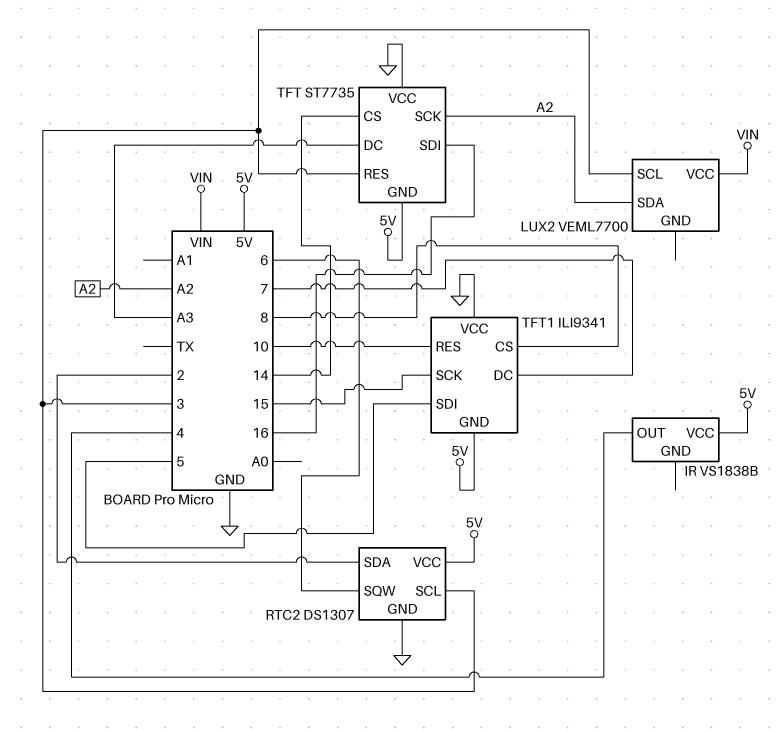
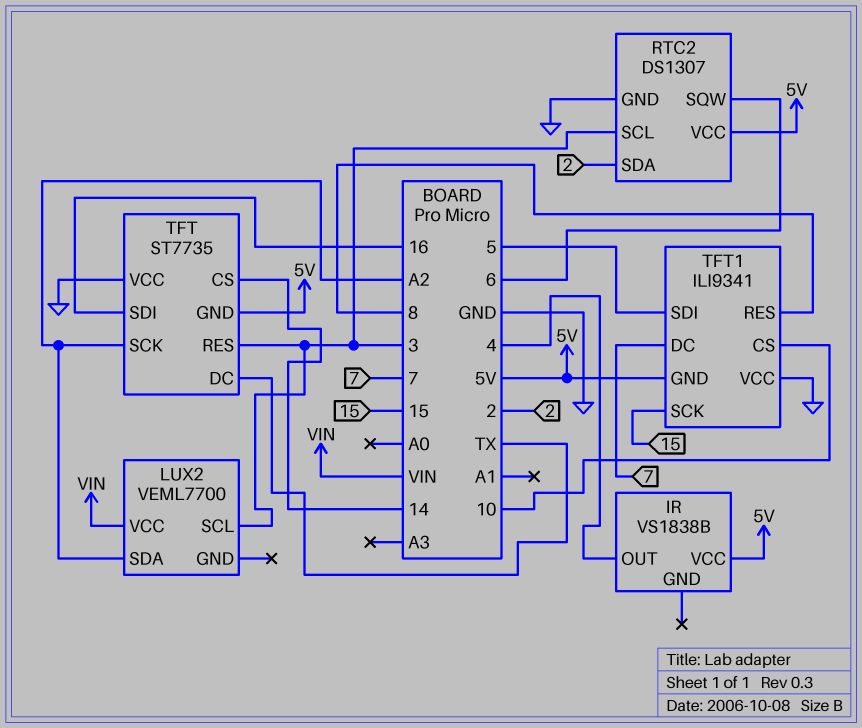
TFT pin DC: A3 -> TX
TFT1 pin CS: 8 -> 10
TFT1 pin RES: 10 -> 8

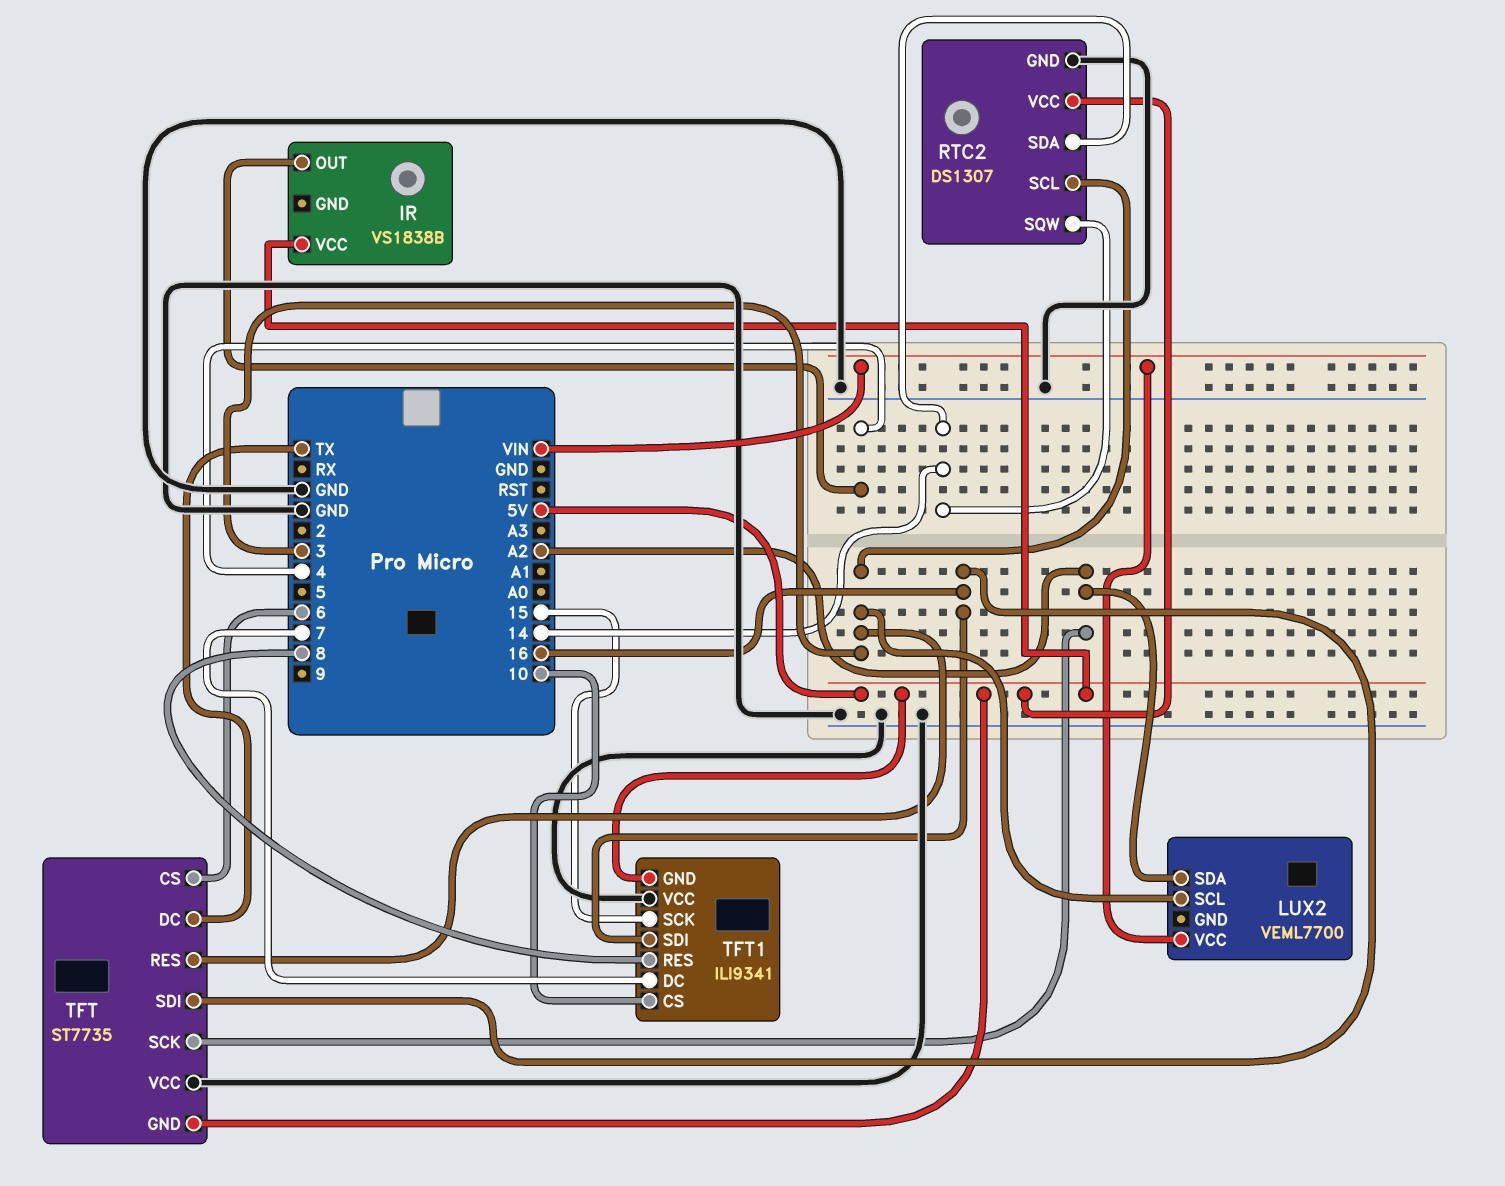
RTC2 pin SDA: 2 -> 14
RTC2 pin SQW: 6 -> 14
TFT pin CS: 14 -> 6
TFT1 pin SDI: 5 -> 16

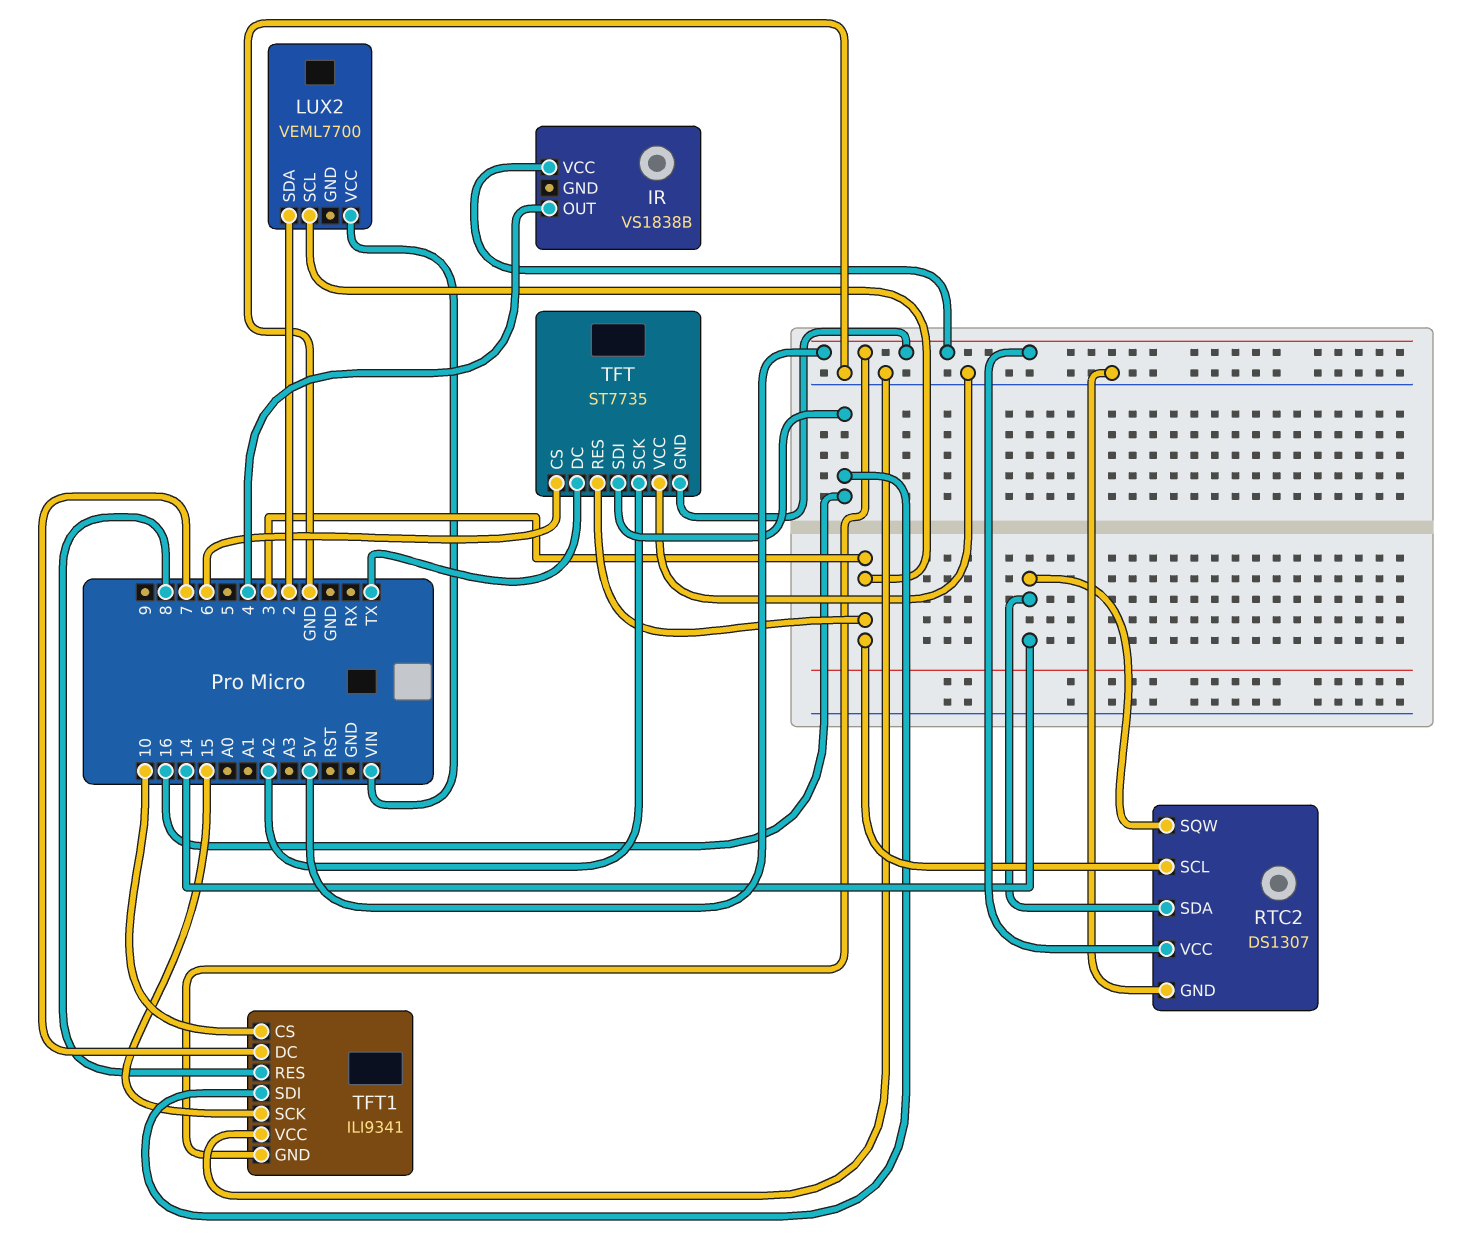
LUX2 pin SDA: A2 -> 2

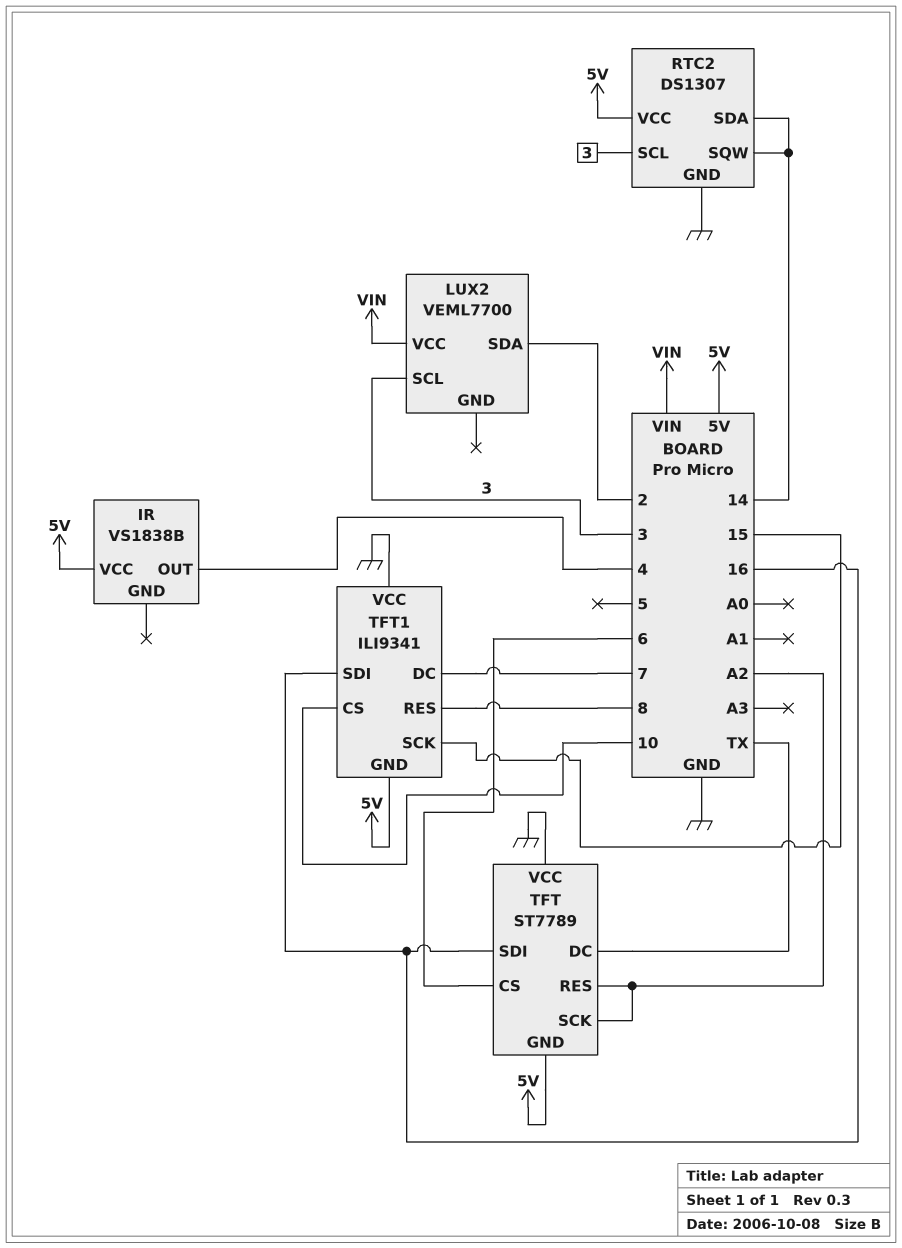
TFT: ST7735 -> ST7789
TFT pin RES: 3 -> A2

